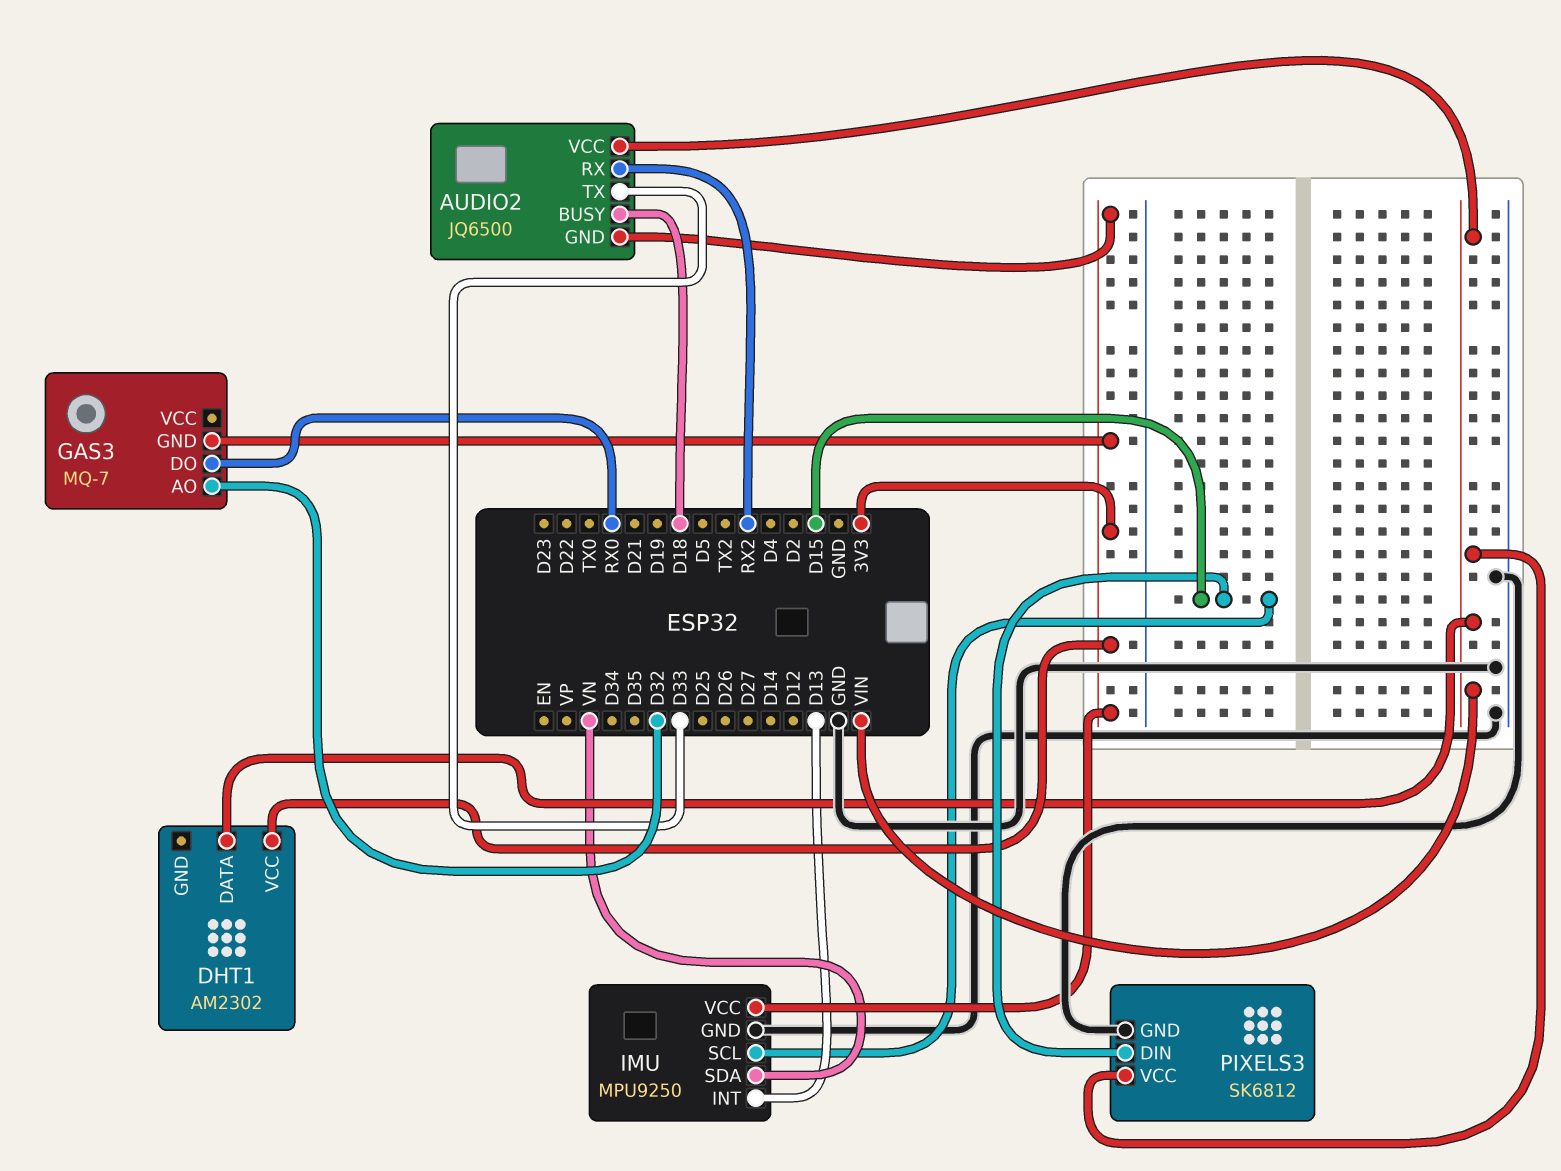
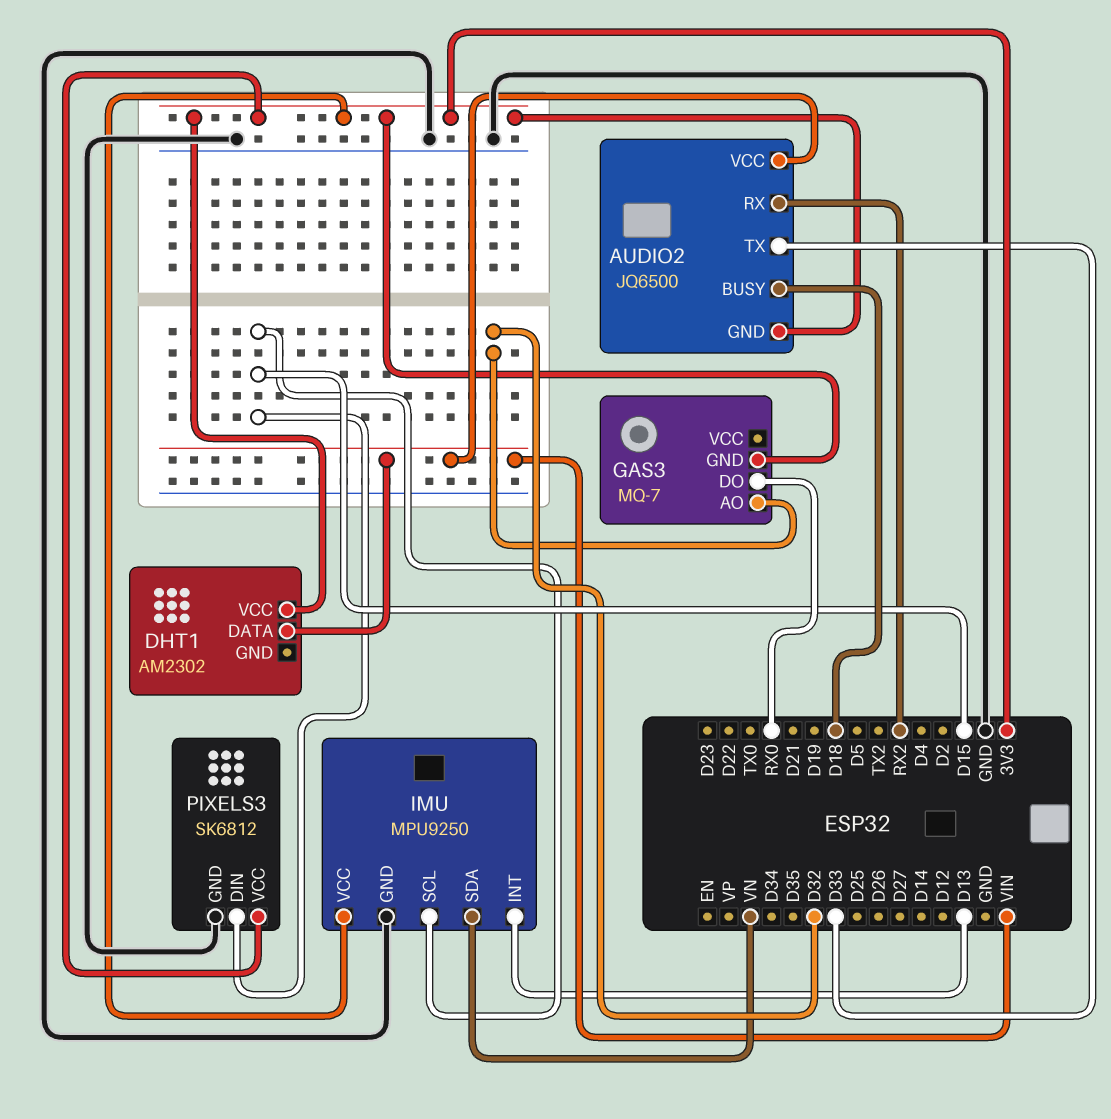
PIXELS3 pin VCC: VIN -> 3V3

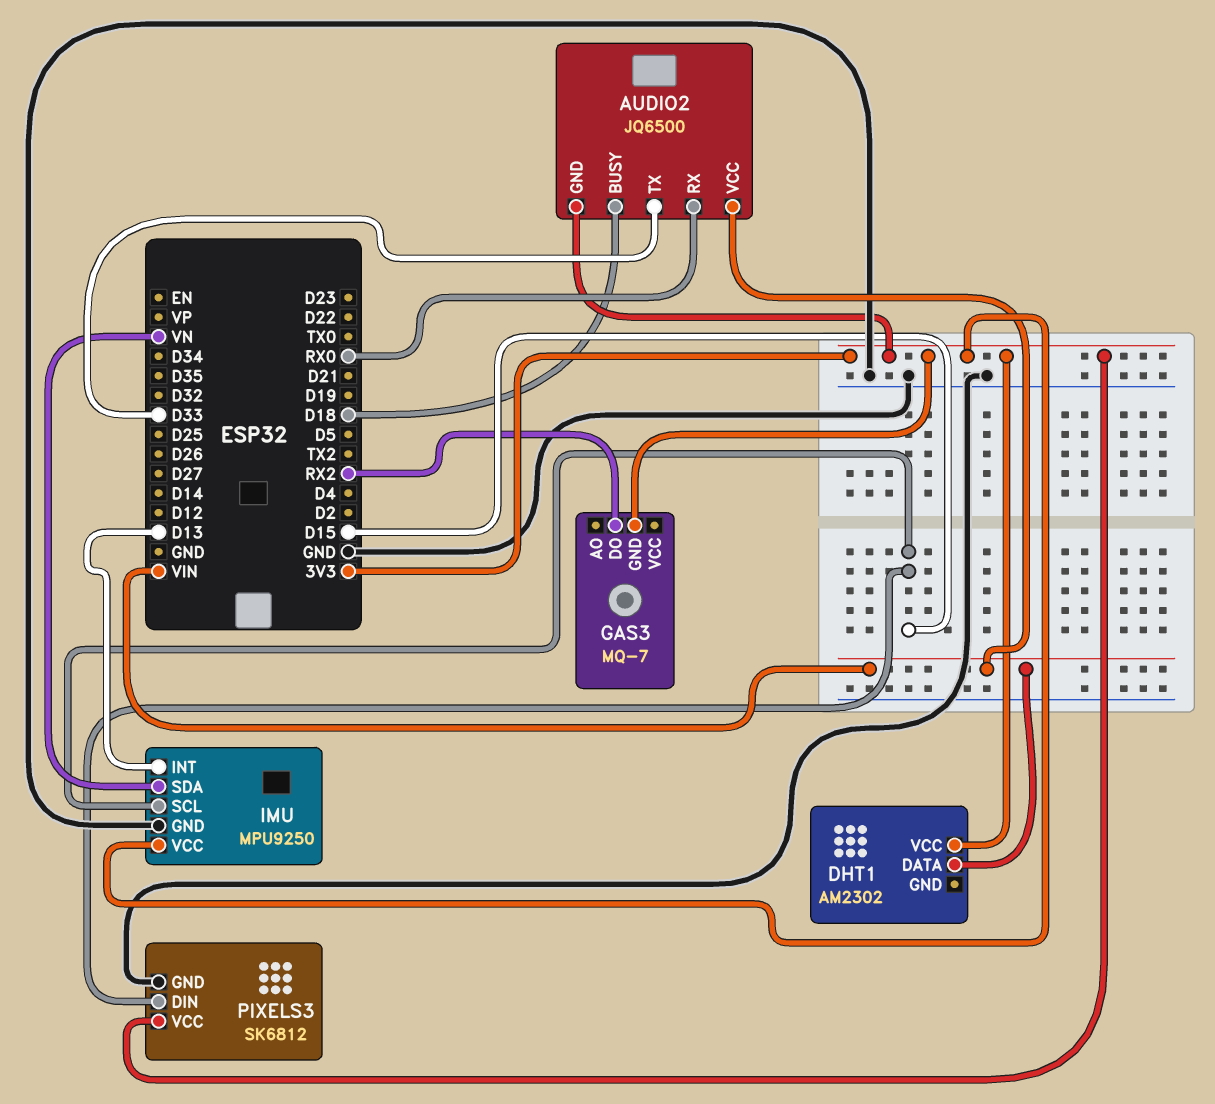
AUDIO2 pin RX: RX2 -> RX0
GAS3 pin AO: D32 -> none
GAS3 pin DO: RX0 -> RX2

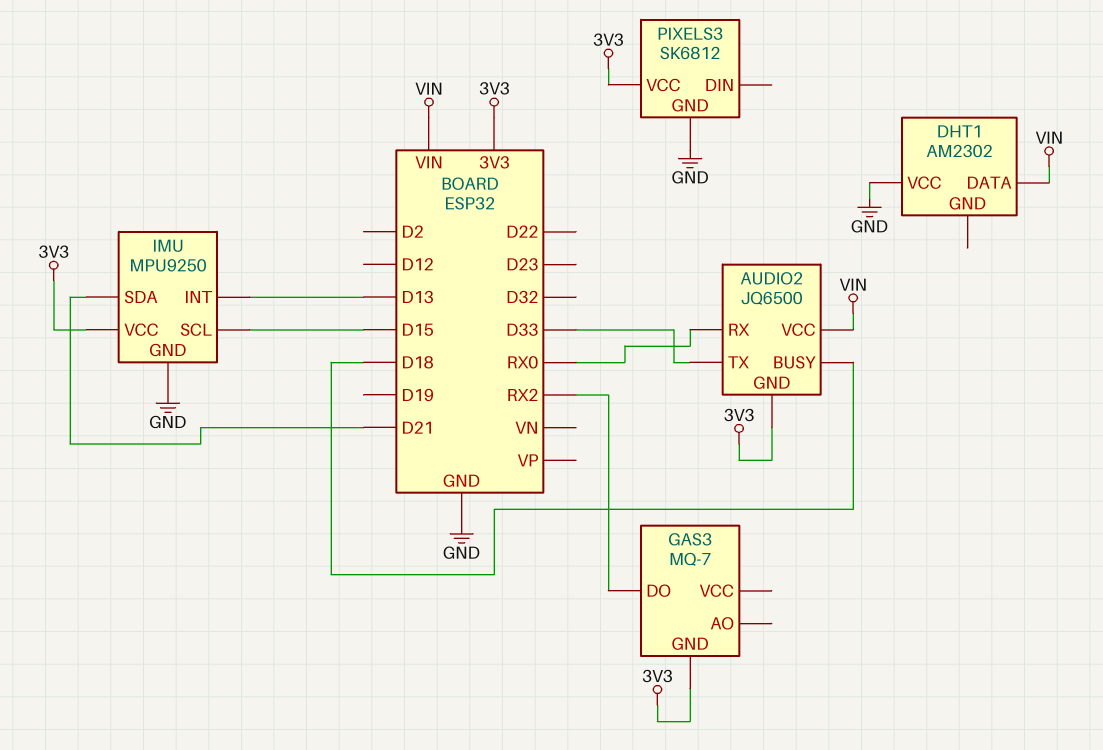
DHT1 pin VCC: 3V3 -> GND
IMU pin SDA: VN -> D21
PIXELS3 pin DIN: D15 -> none

